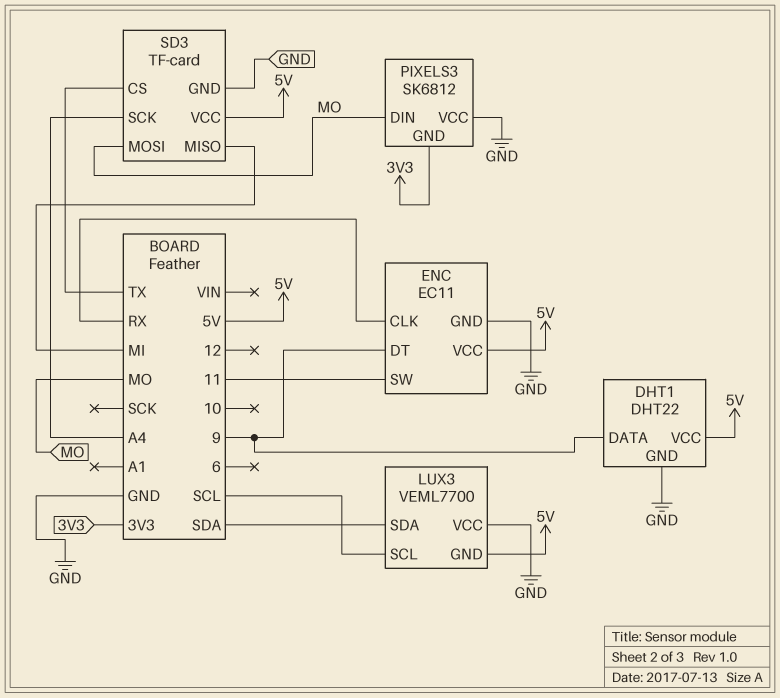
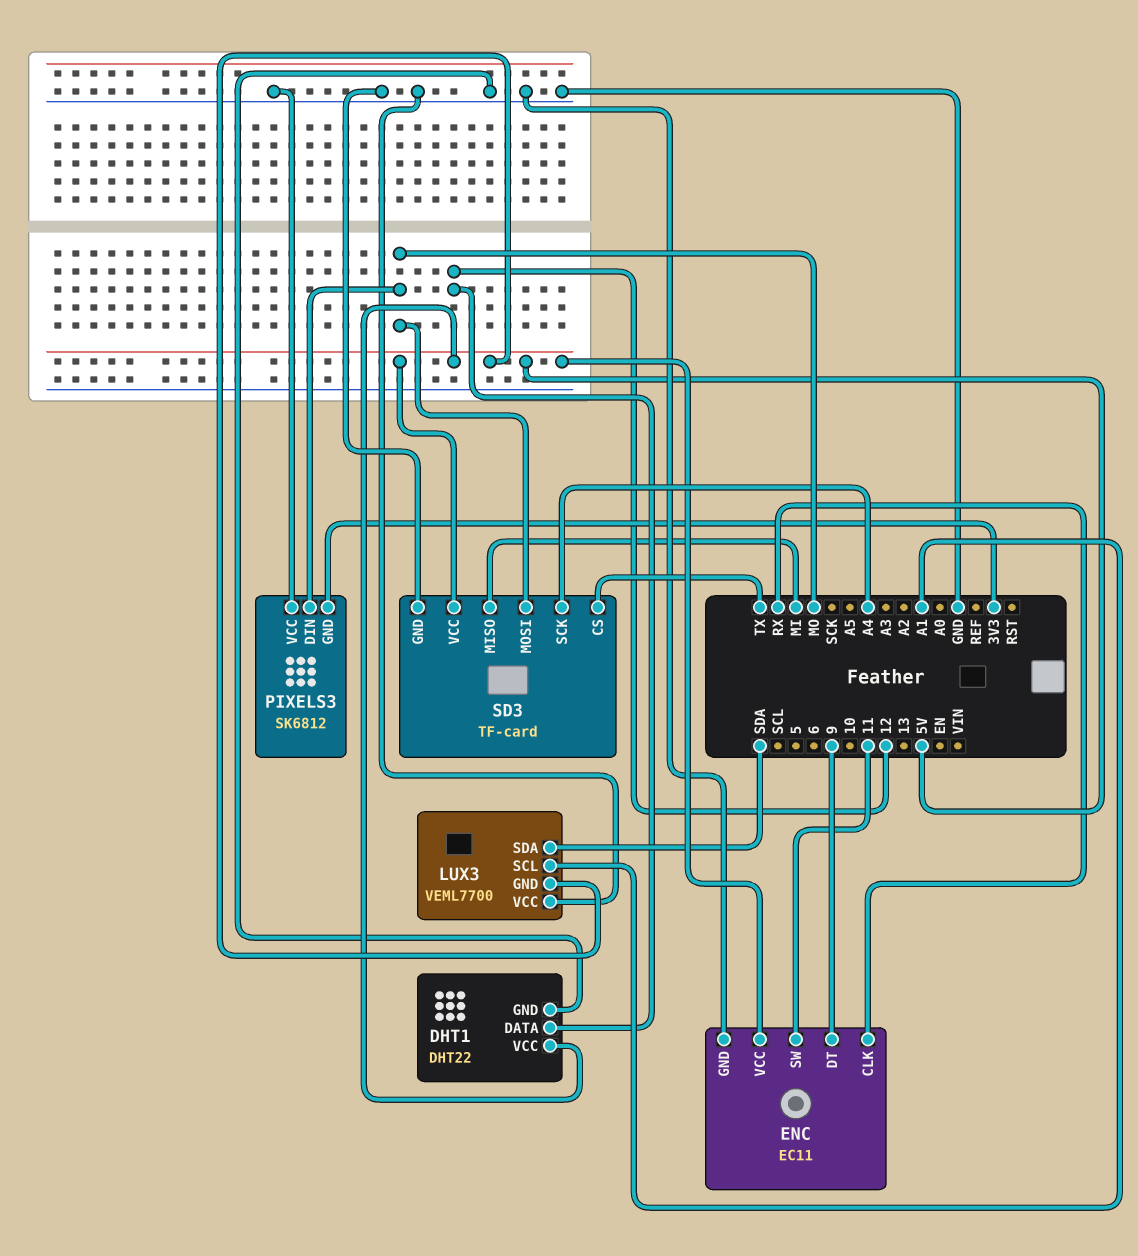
DHT1 pin DATA: 9 -> 12
LUX3 pin SCL: SCL -> A1

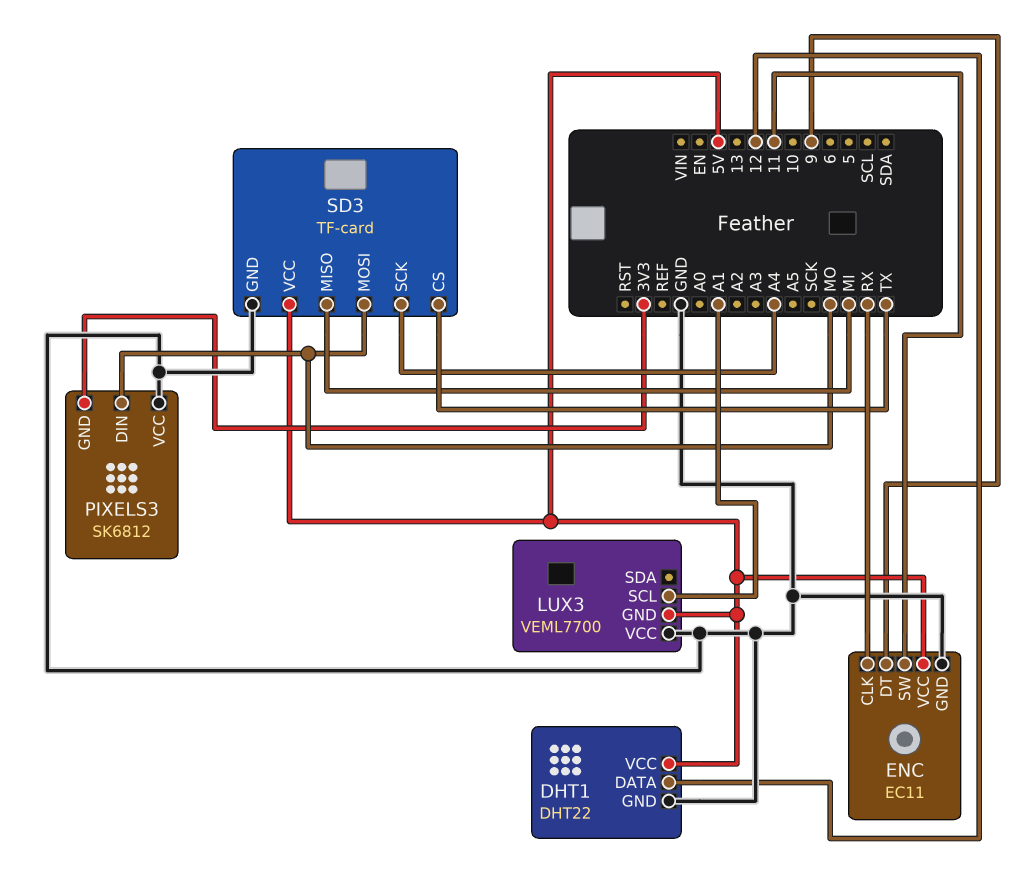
LUX3 pin SDA: SDA -> none

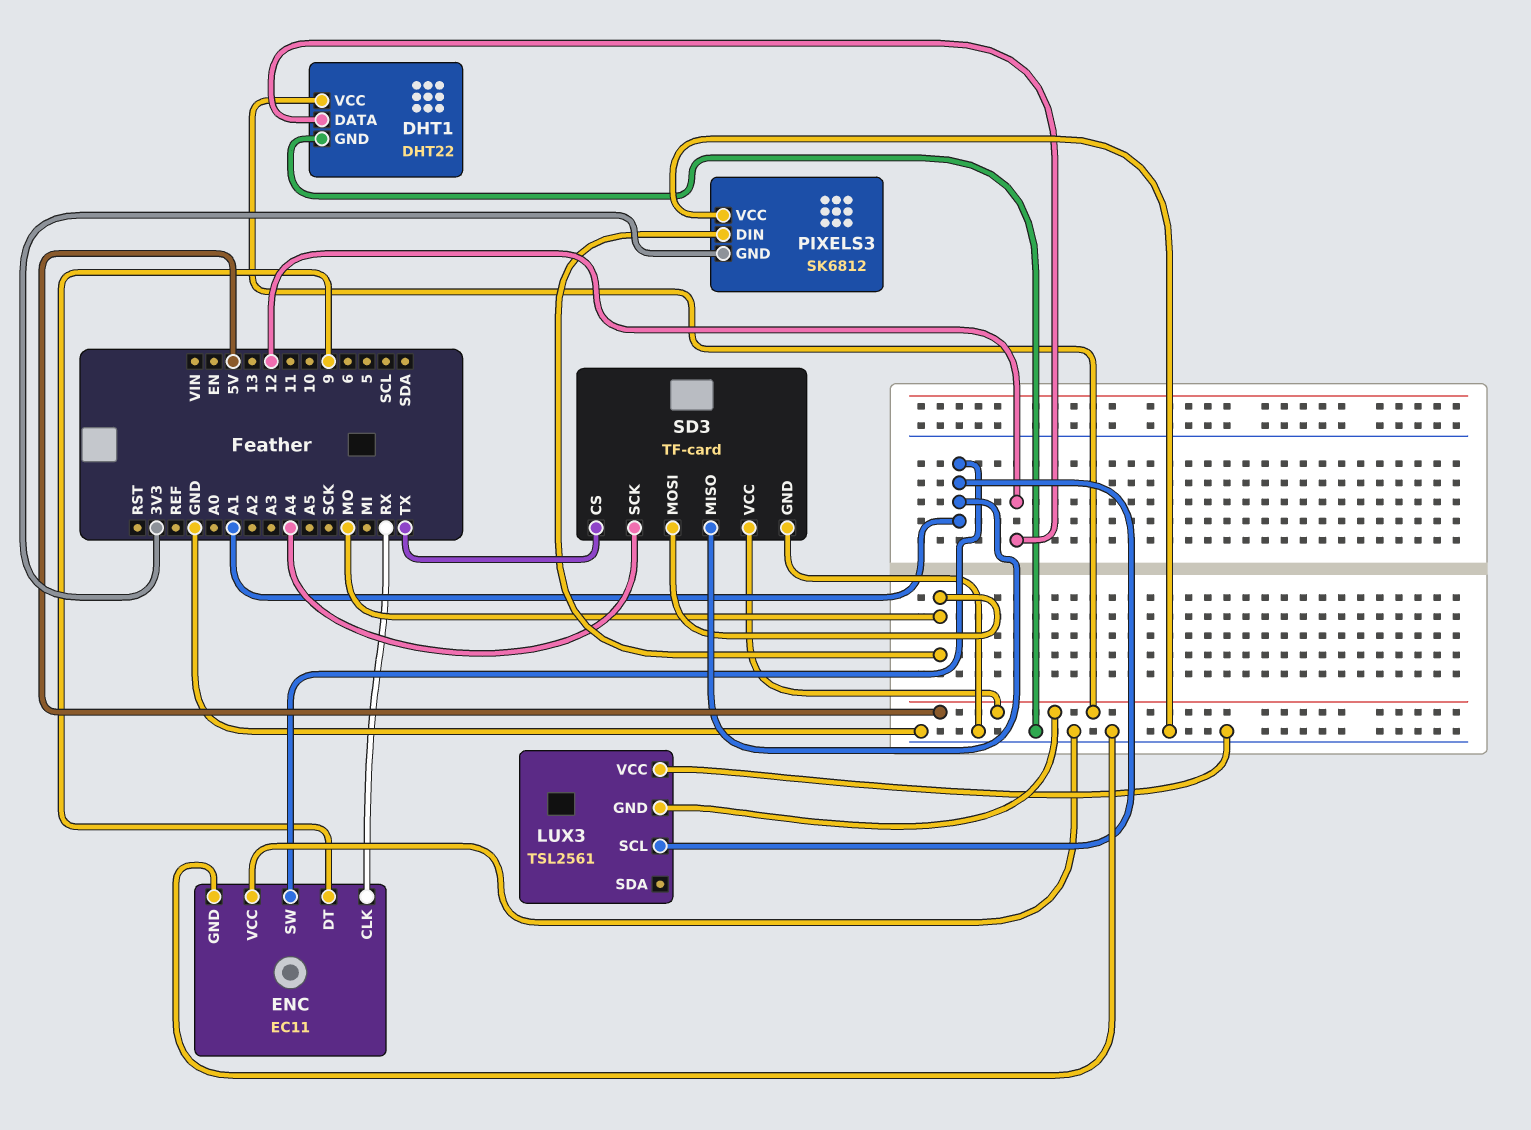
ENC pin SW: 11 -> A1
ENC pin VCC: 5V -> GND
LUX3: VEML7700 -> TSL2561
SD3 pin MISO: MI -> A1

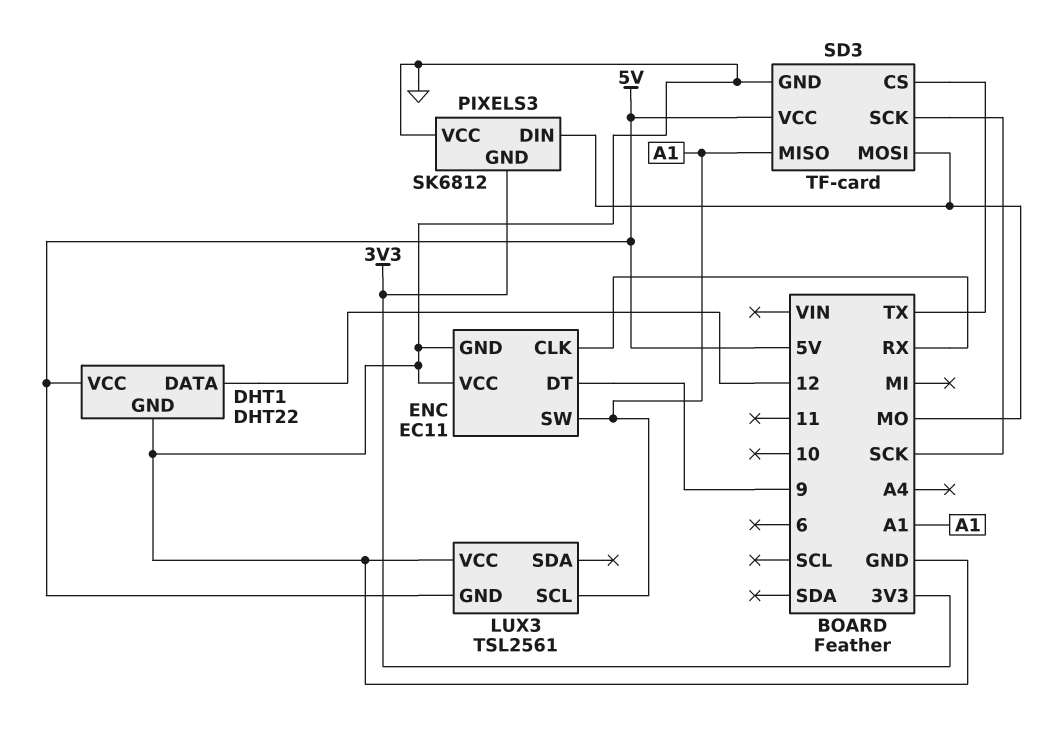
SD3 pin SCK: A4 -> SCK

